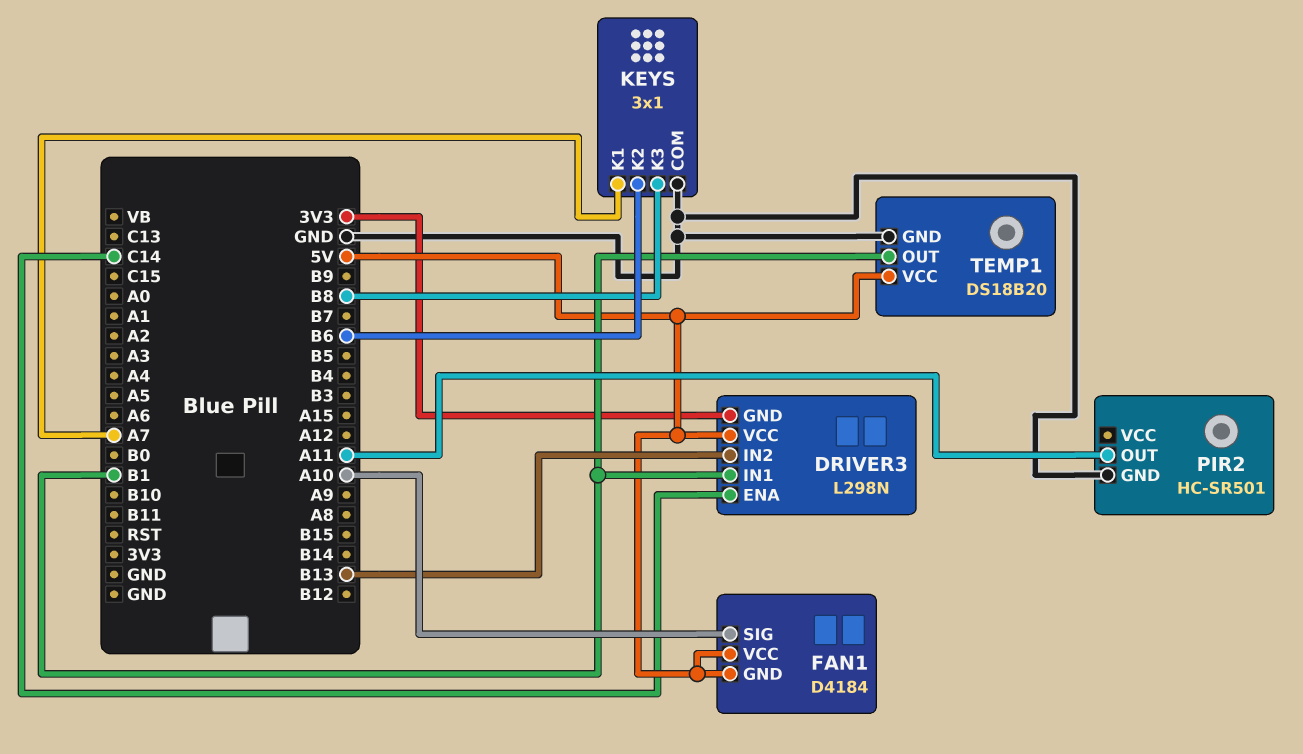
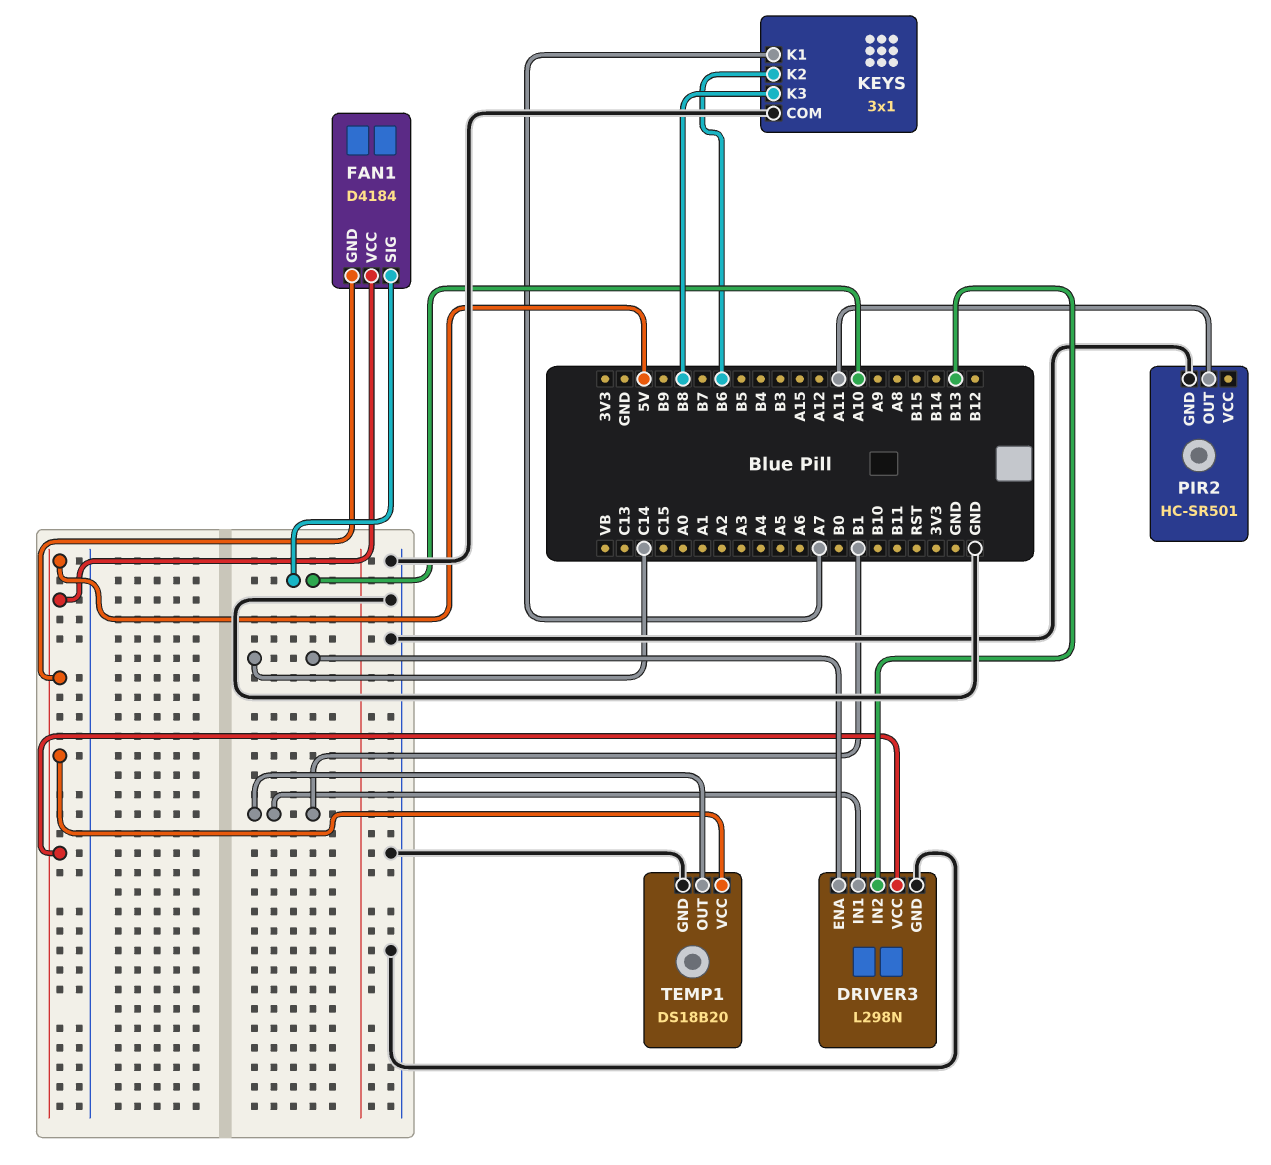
DRIVER3 pin GND: 3V3 -> GND

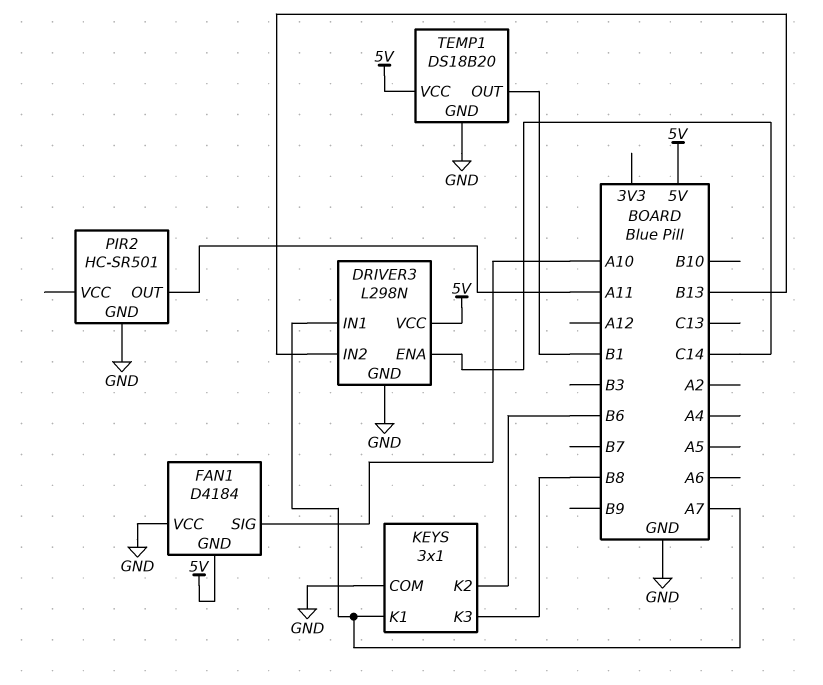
DRIVER3 pin IN1: B1 -> A7
FAN1 pin VCC: 5V -> GND

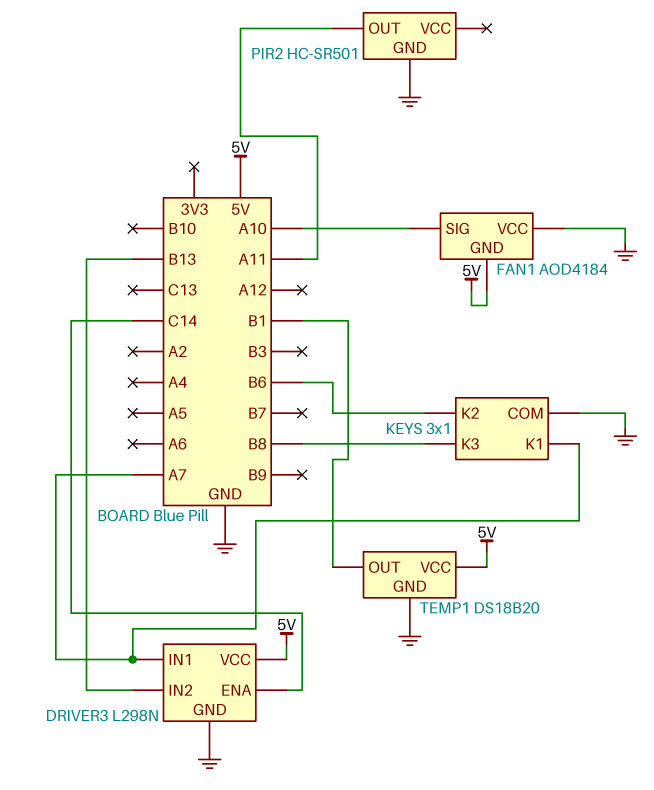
FAN1: D4184 -> AOD4184

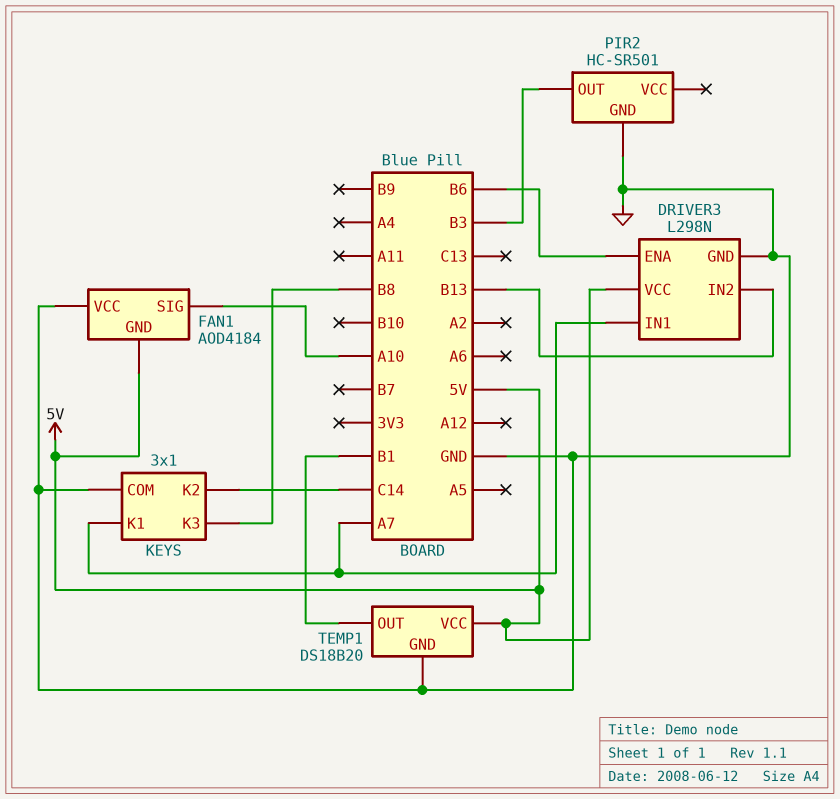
DRIVER3 pin ENA: C14 -> B6
KEYS pin K2: B6 -> C14
PIR2 pin OUT: A11 -> B3

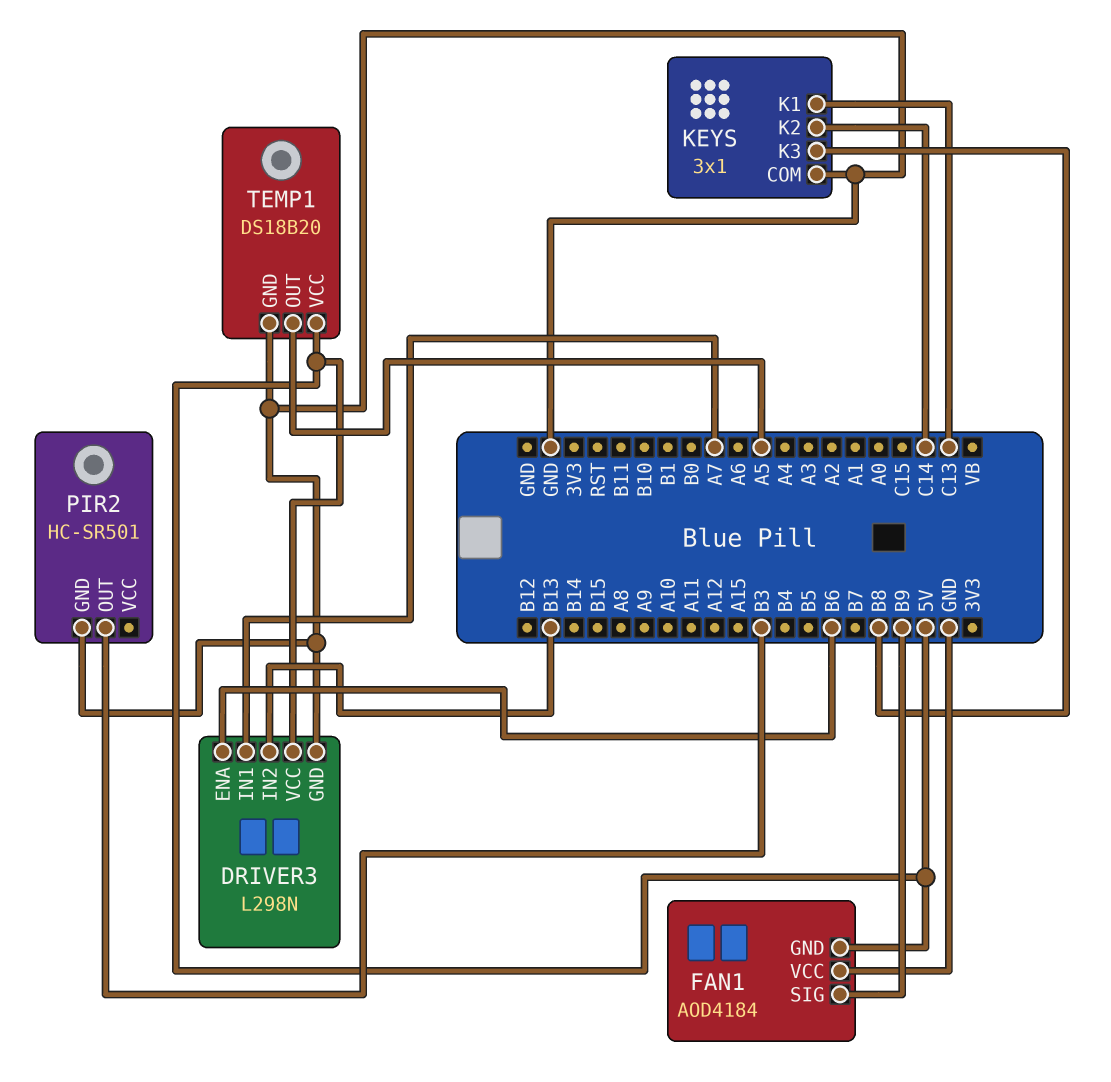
FAN1 pin SIG: A10 -> B9
KEYS pin K1: A7 -> C13
TEMP1 pin OUT: B1 -> A5

